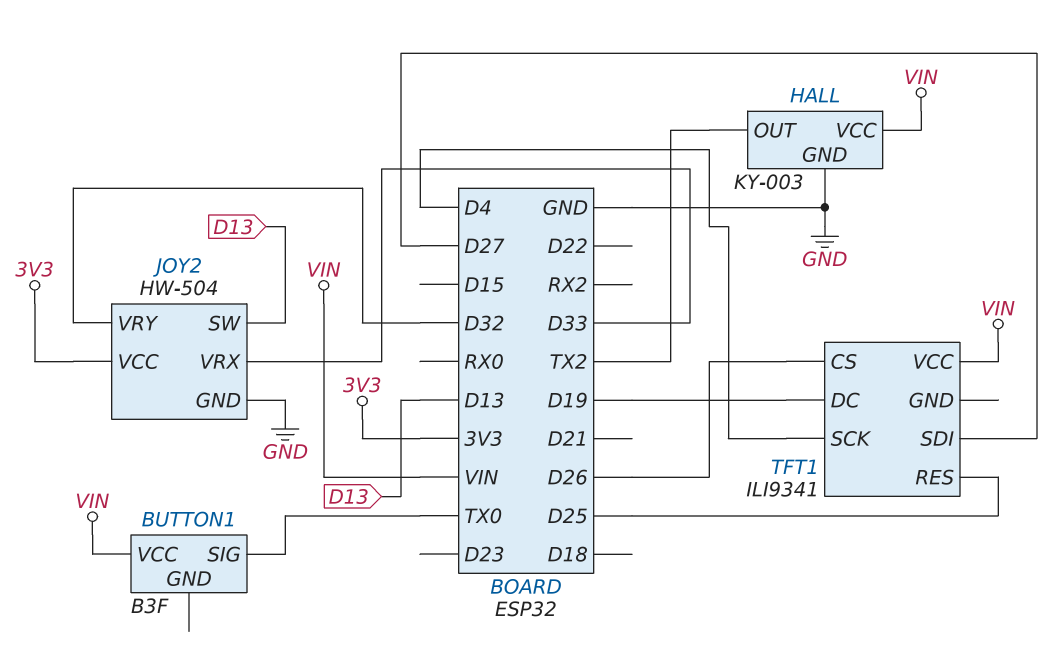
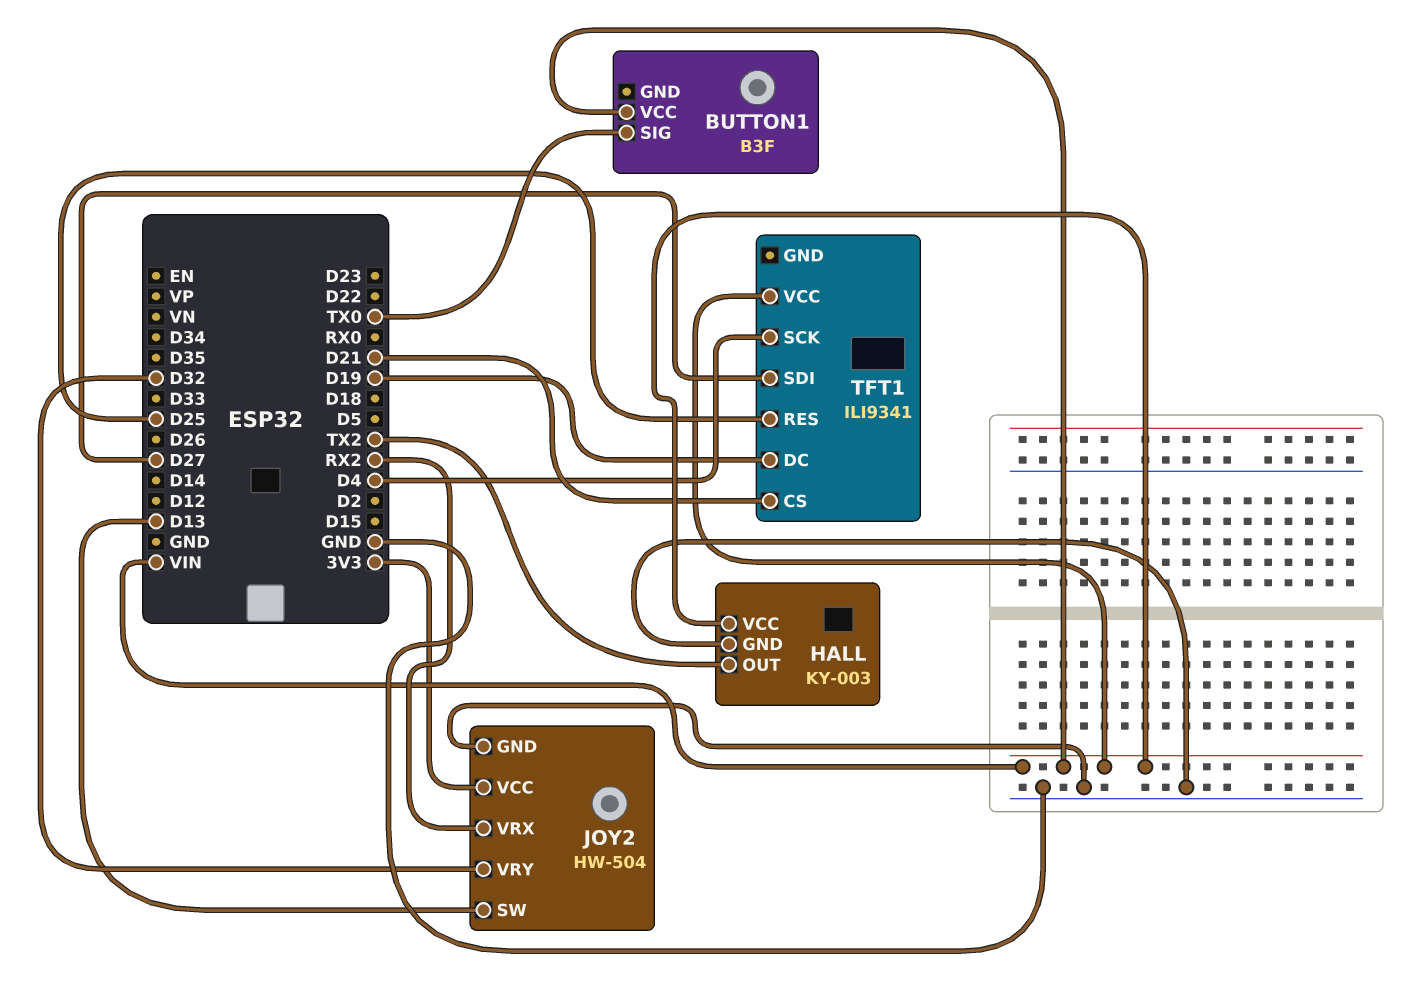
JOY2 pin VRX: D33 -> RX2
TFT1 pin CS: D26 -> D21

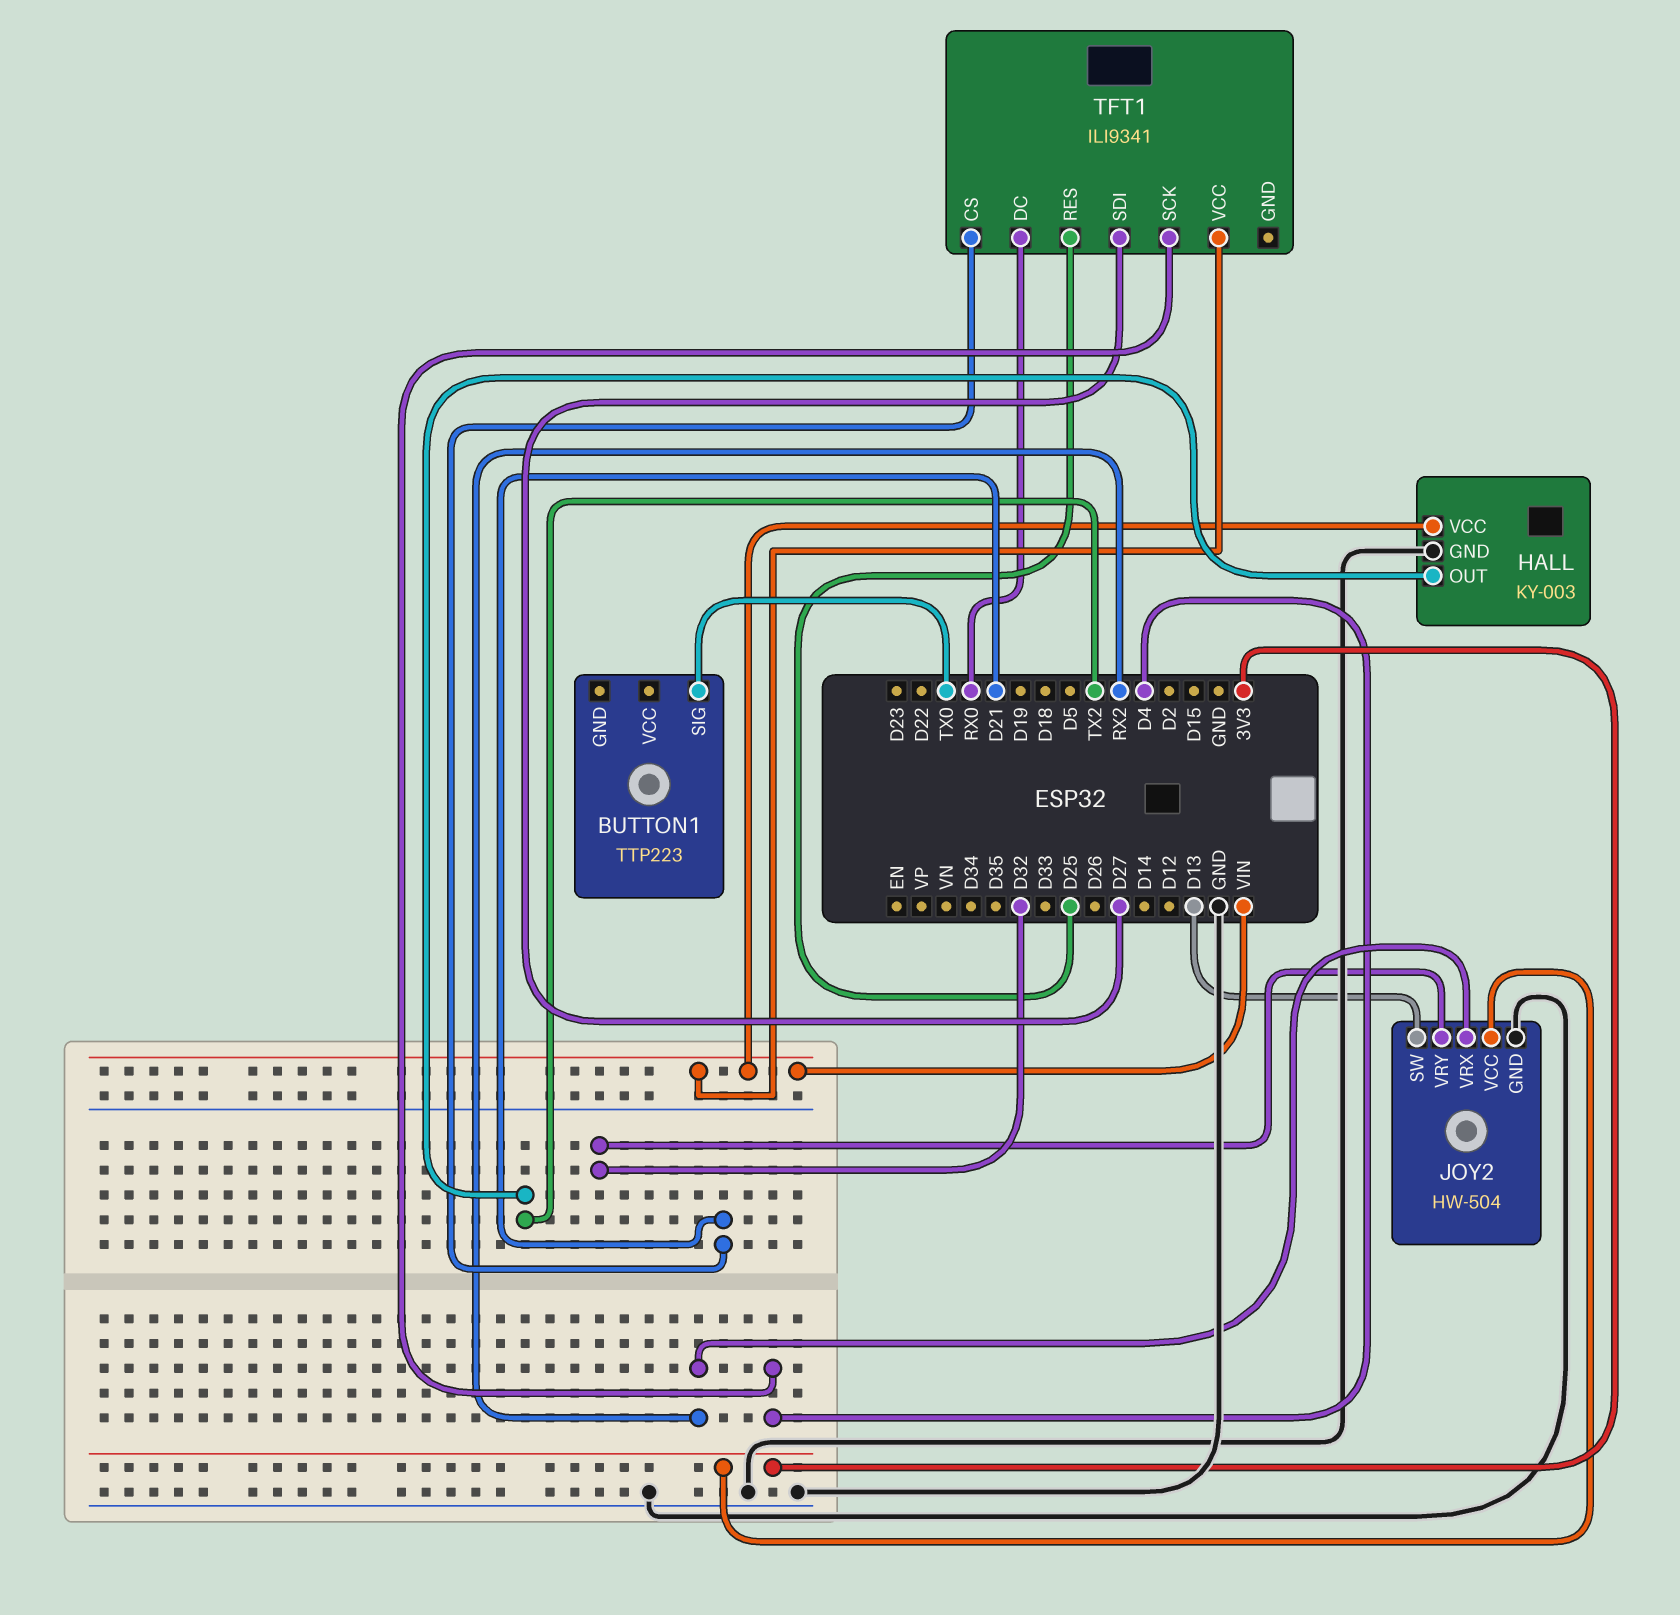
BUTTON1: B3F -> TTP223
BUTTON1 pin VCC: VIN -> none
TFT1 pin DC: D19 -> RX0

